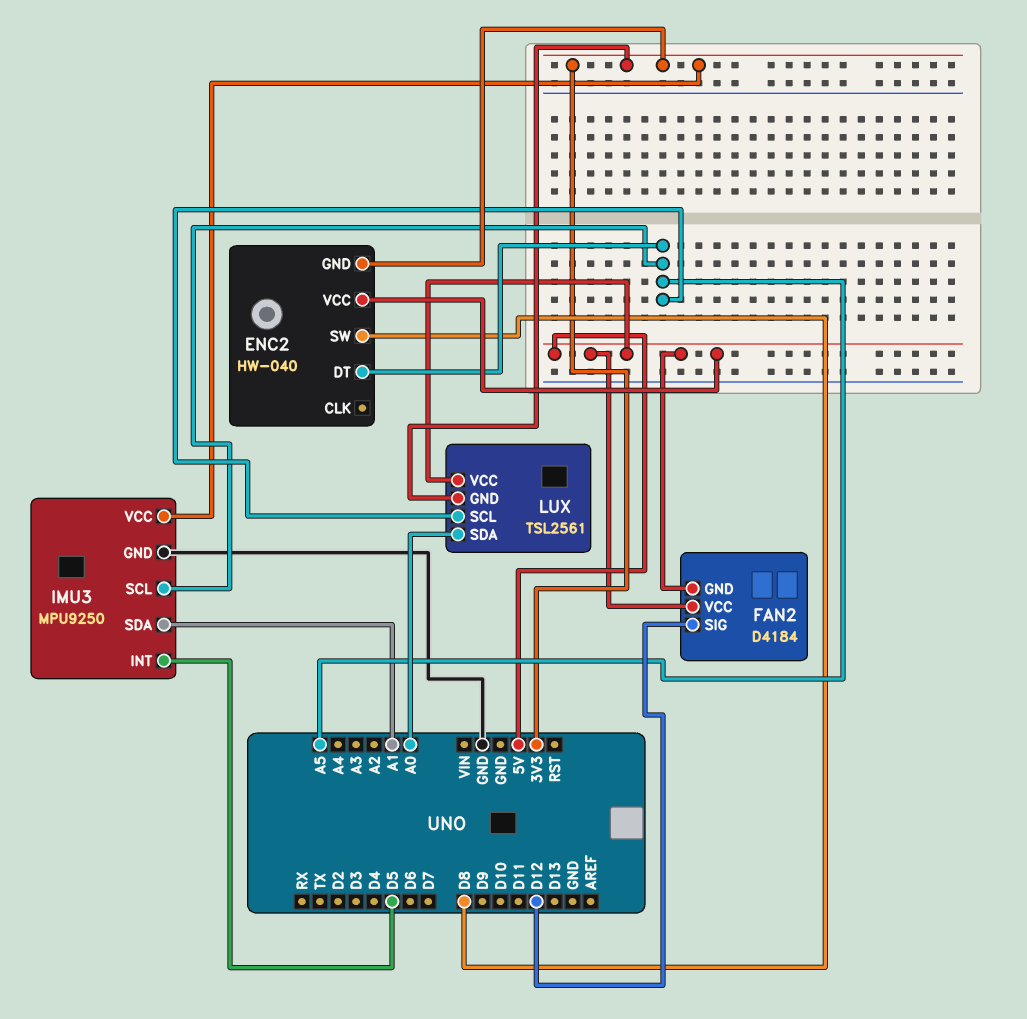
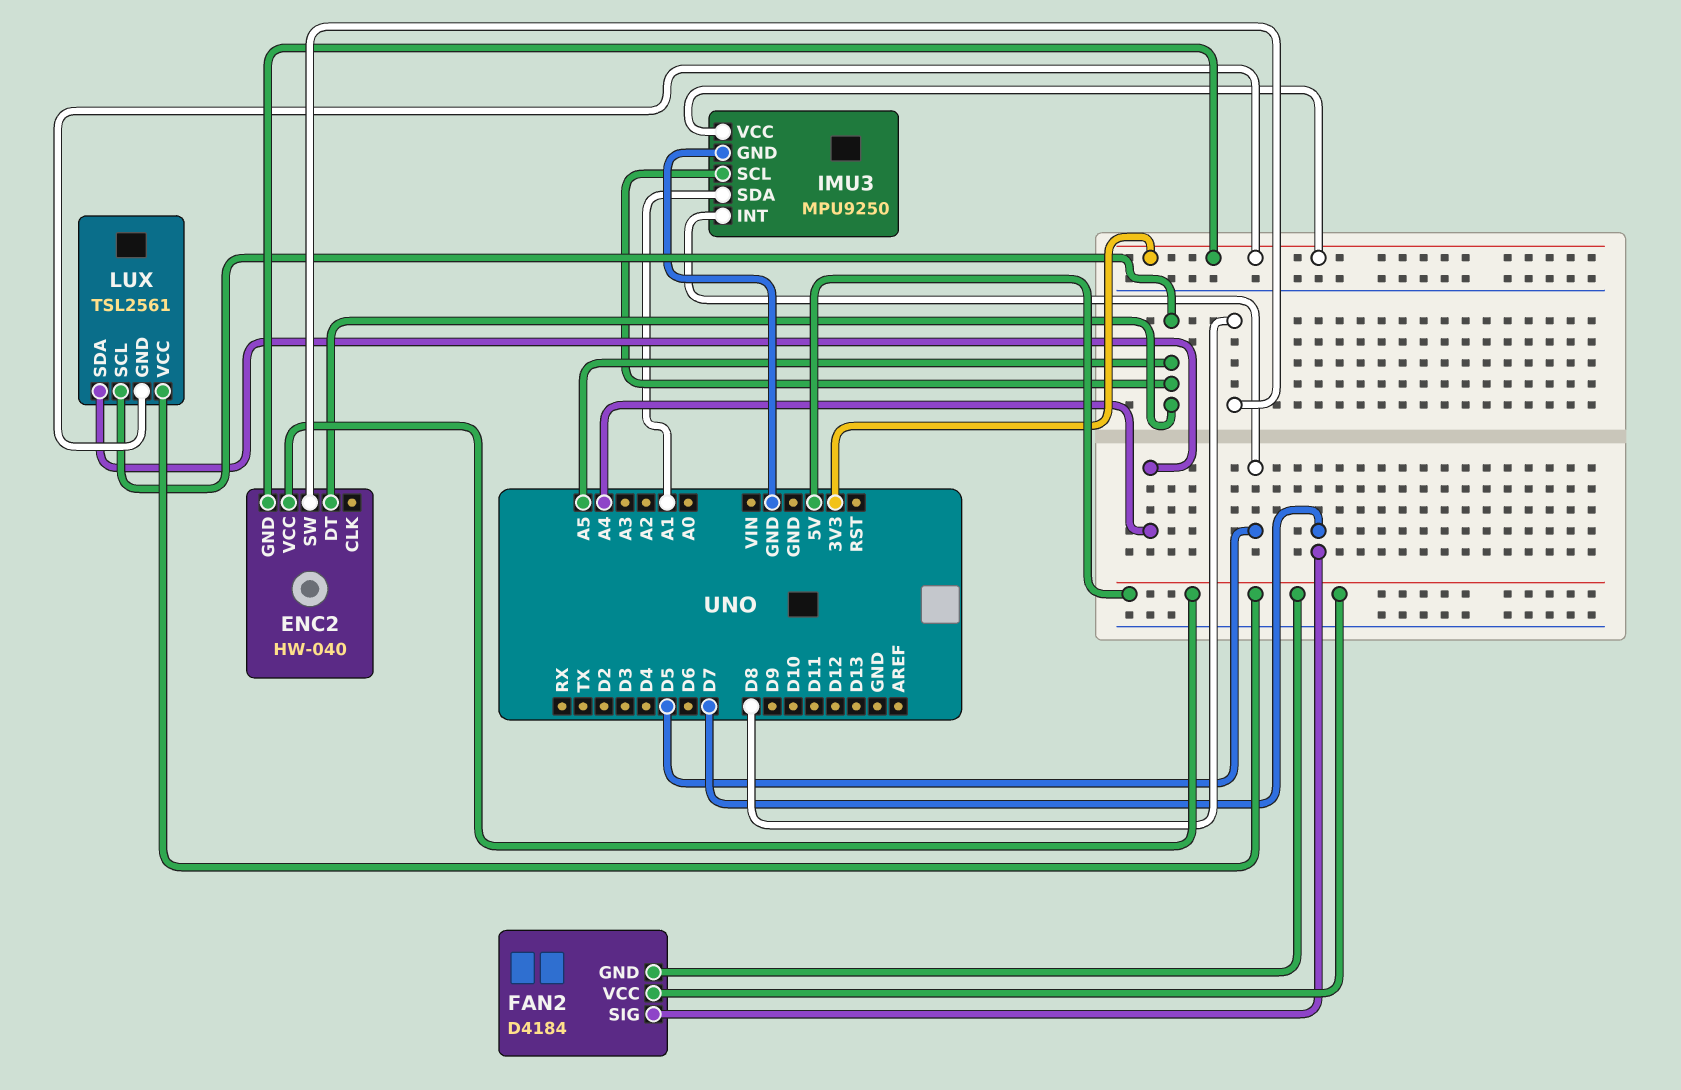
FAN2 pin SIG: D12 -> D7
LUX pin SDA: A0 -> A4

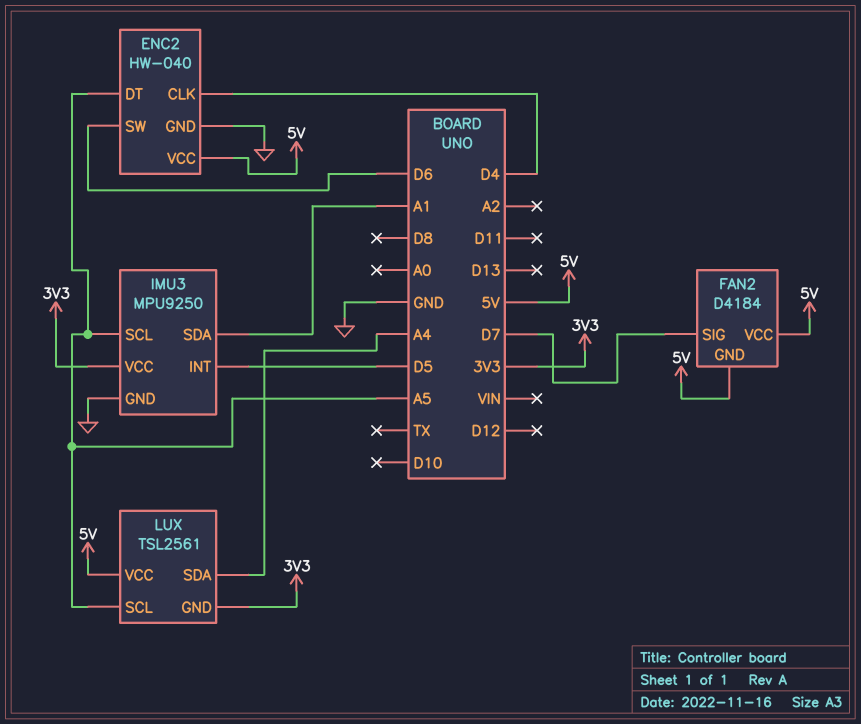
ENC2 pin CLK: none -> D4
ENC2 pin GND: 3V3 -> GND
ENC2 pin SW: D8 -> D6

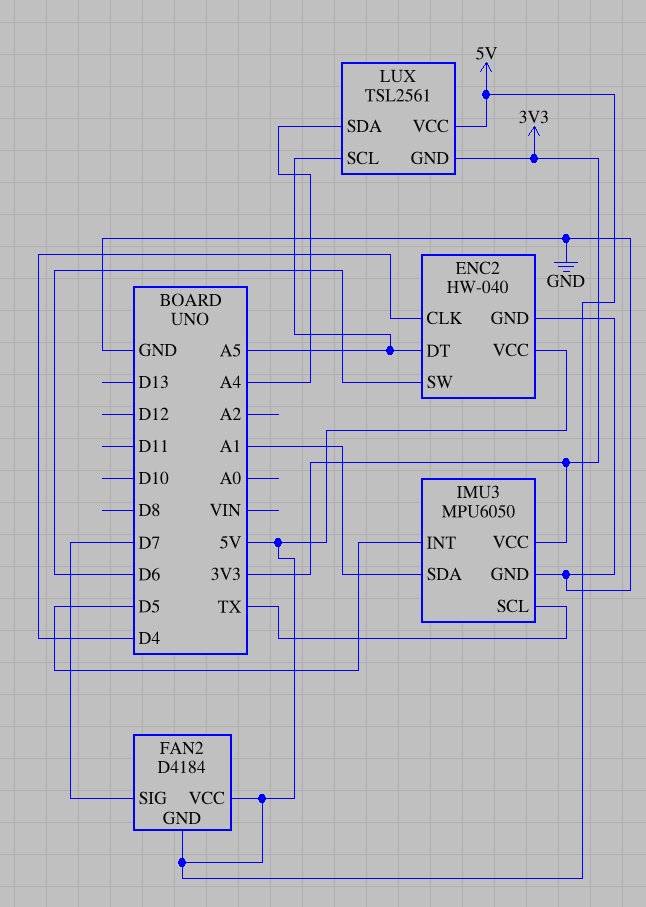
IMU3: MPU9250 -> MPU6050
IMU3 pin SCL: A5 -> TX

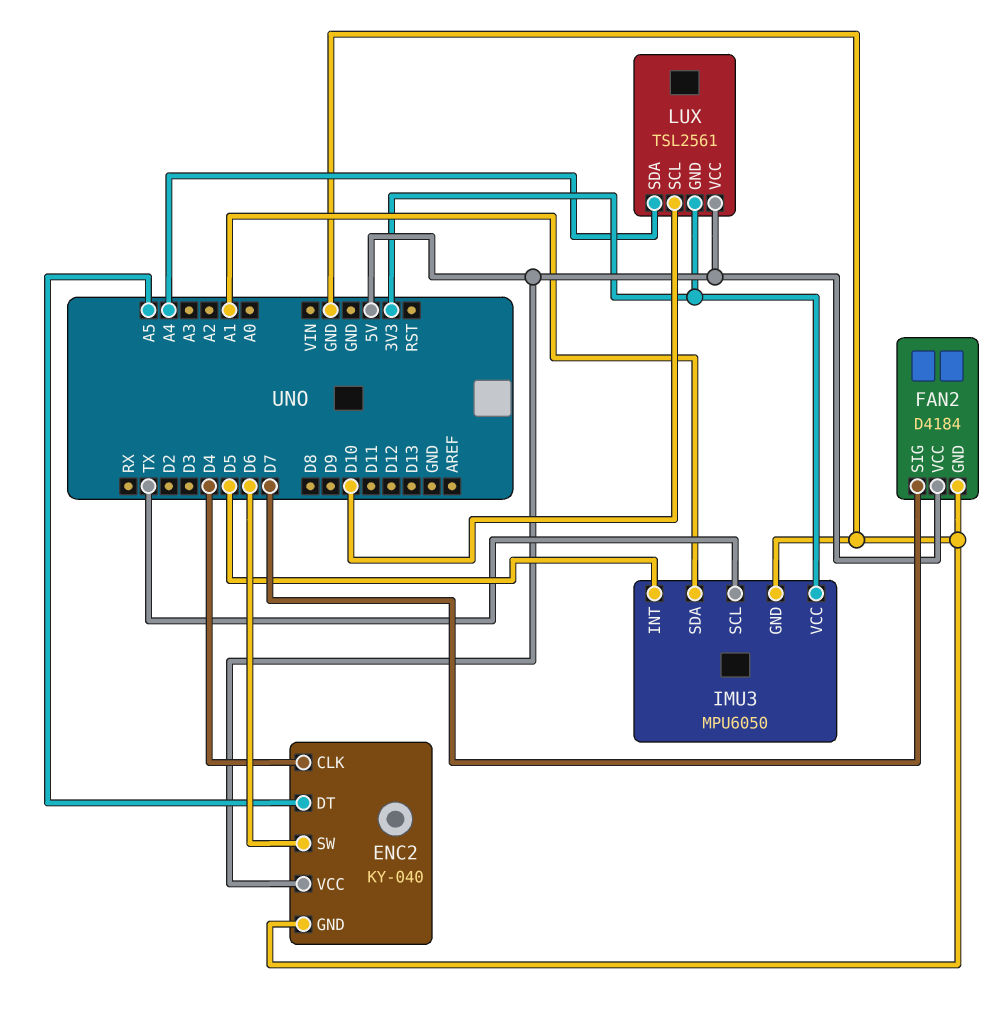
ENC2: HW-040 -> KY-040
FAN2 pin GND: 5V -> GND
LUX pin SCL: A5 -> D10

